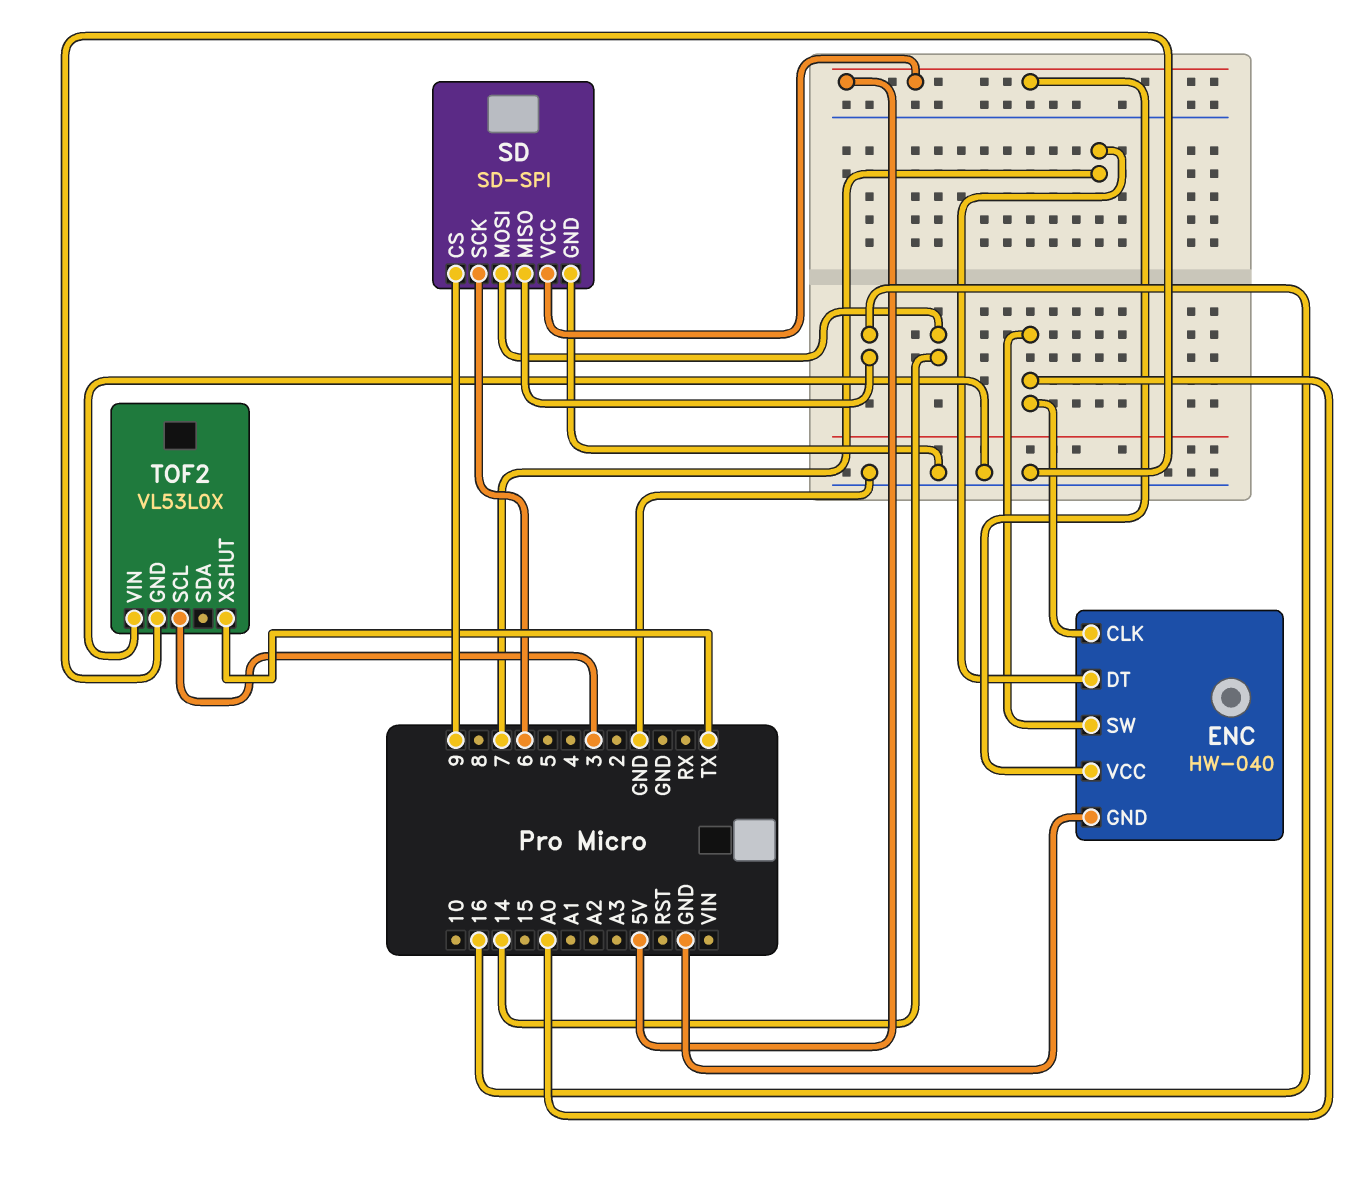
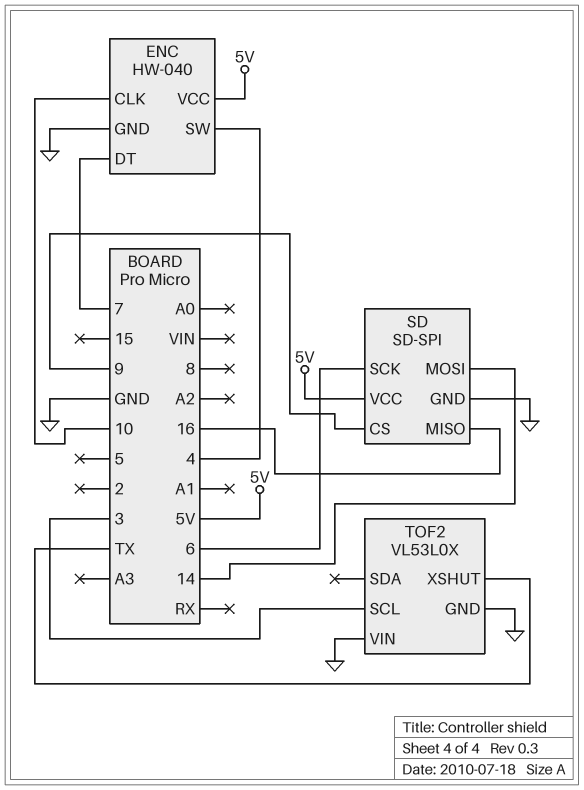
ENC pin CLK: A0 -> 10
ENC pin SW: A0 -> 4

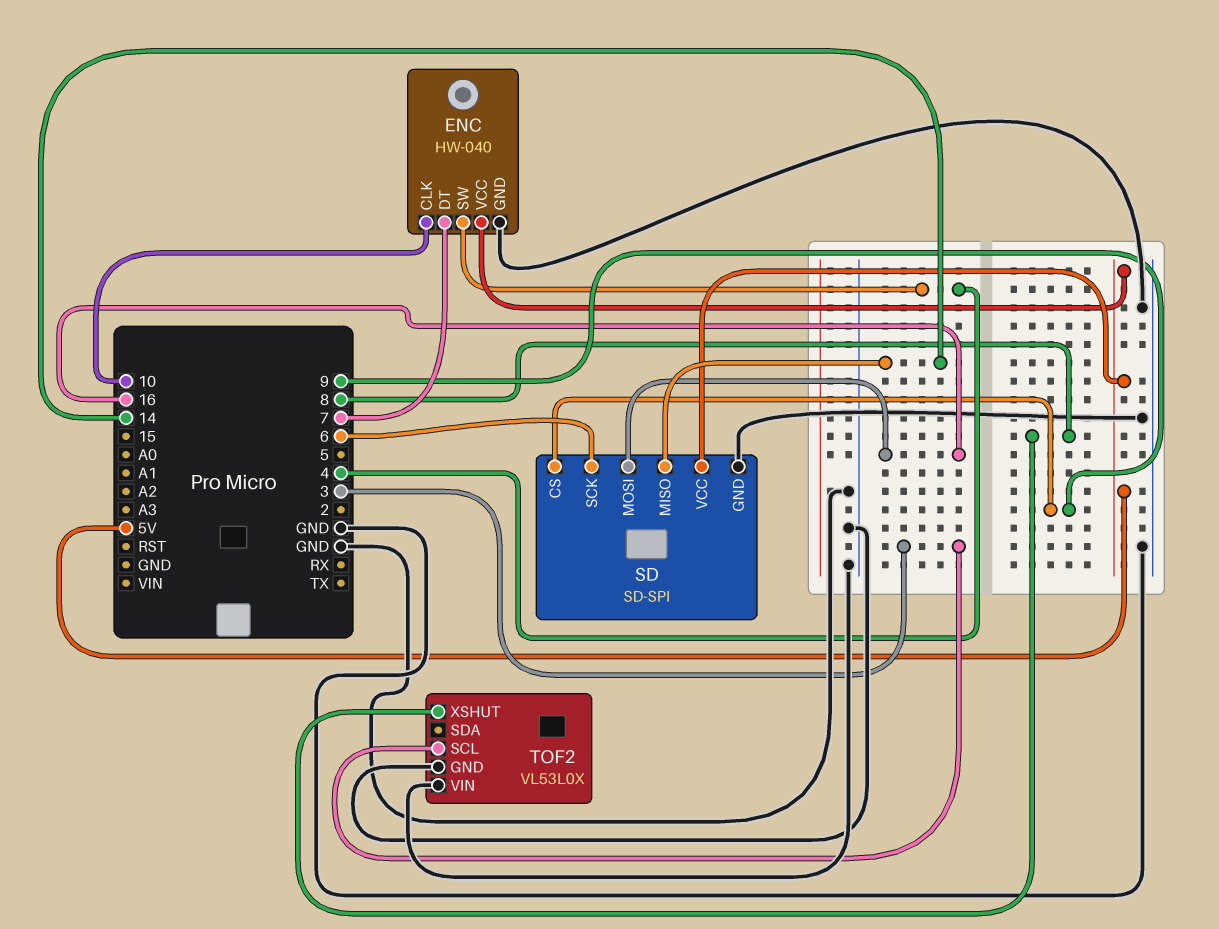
SD pin MISO: 16 -> 14
SD pin MOSI: 14 -> 16
TOF2 pin XSHUT: TX -> 8

